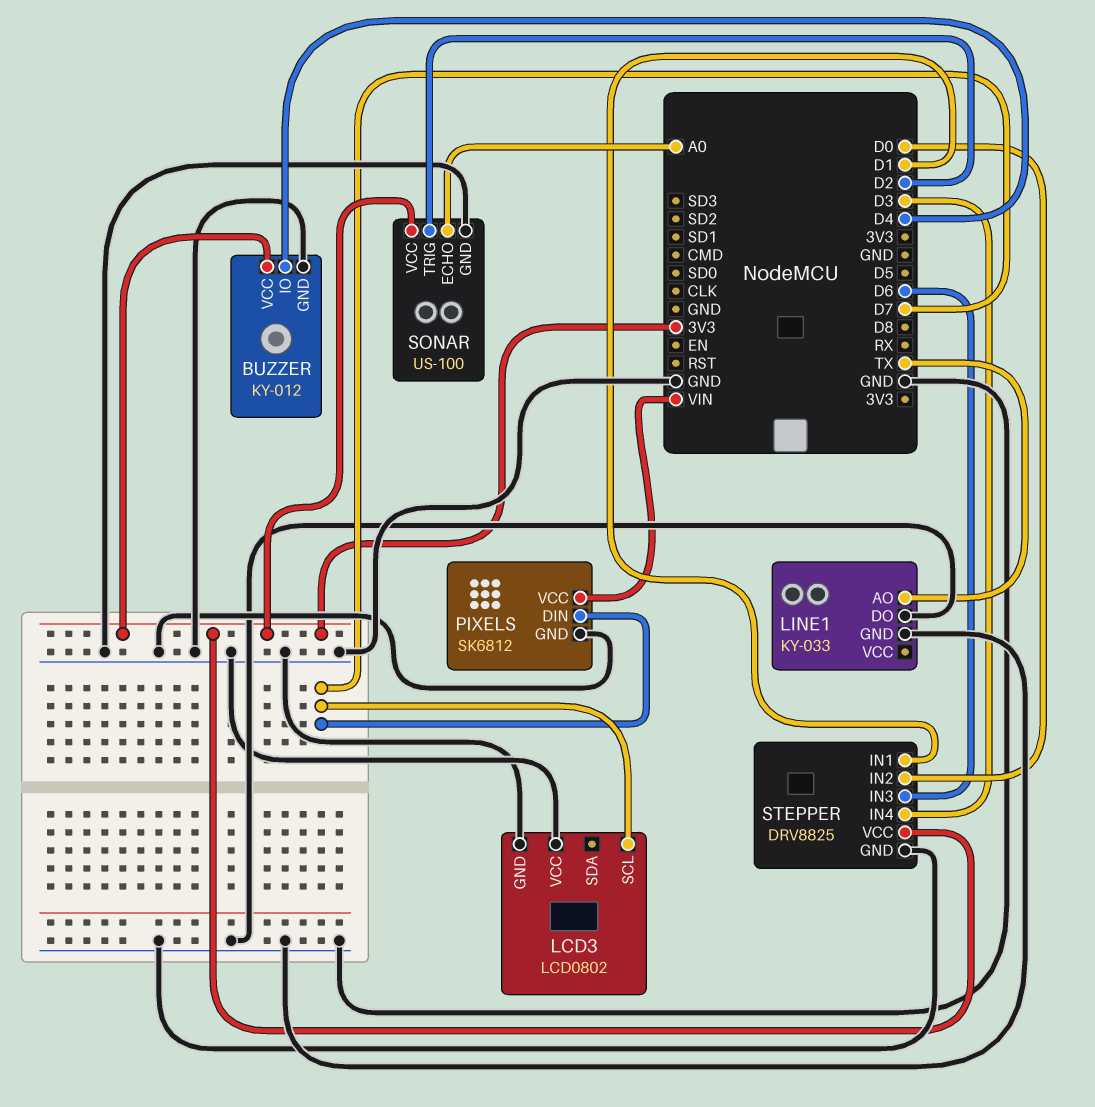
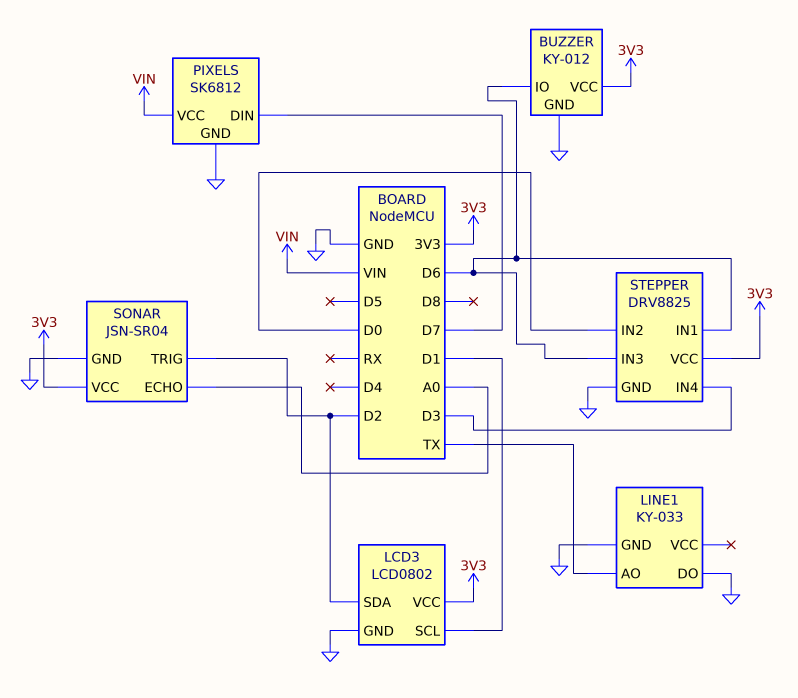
BUZZER pin IO: D4 -> D6
LCD3 pin SCL: D7 -> D1
LCD3 pin SDA: none -> D2
LCD3 pin VCC: GND -> 3V3
SONAR: US-100 -> JSN-SR04
STEPPER pin IN1: D1 -> D6

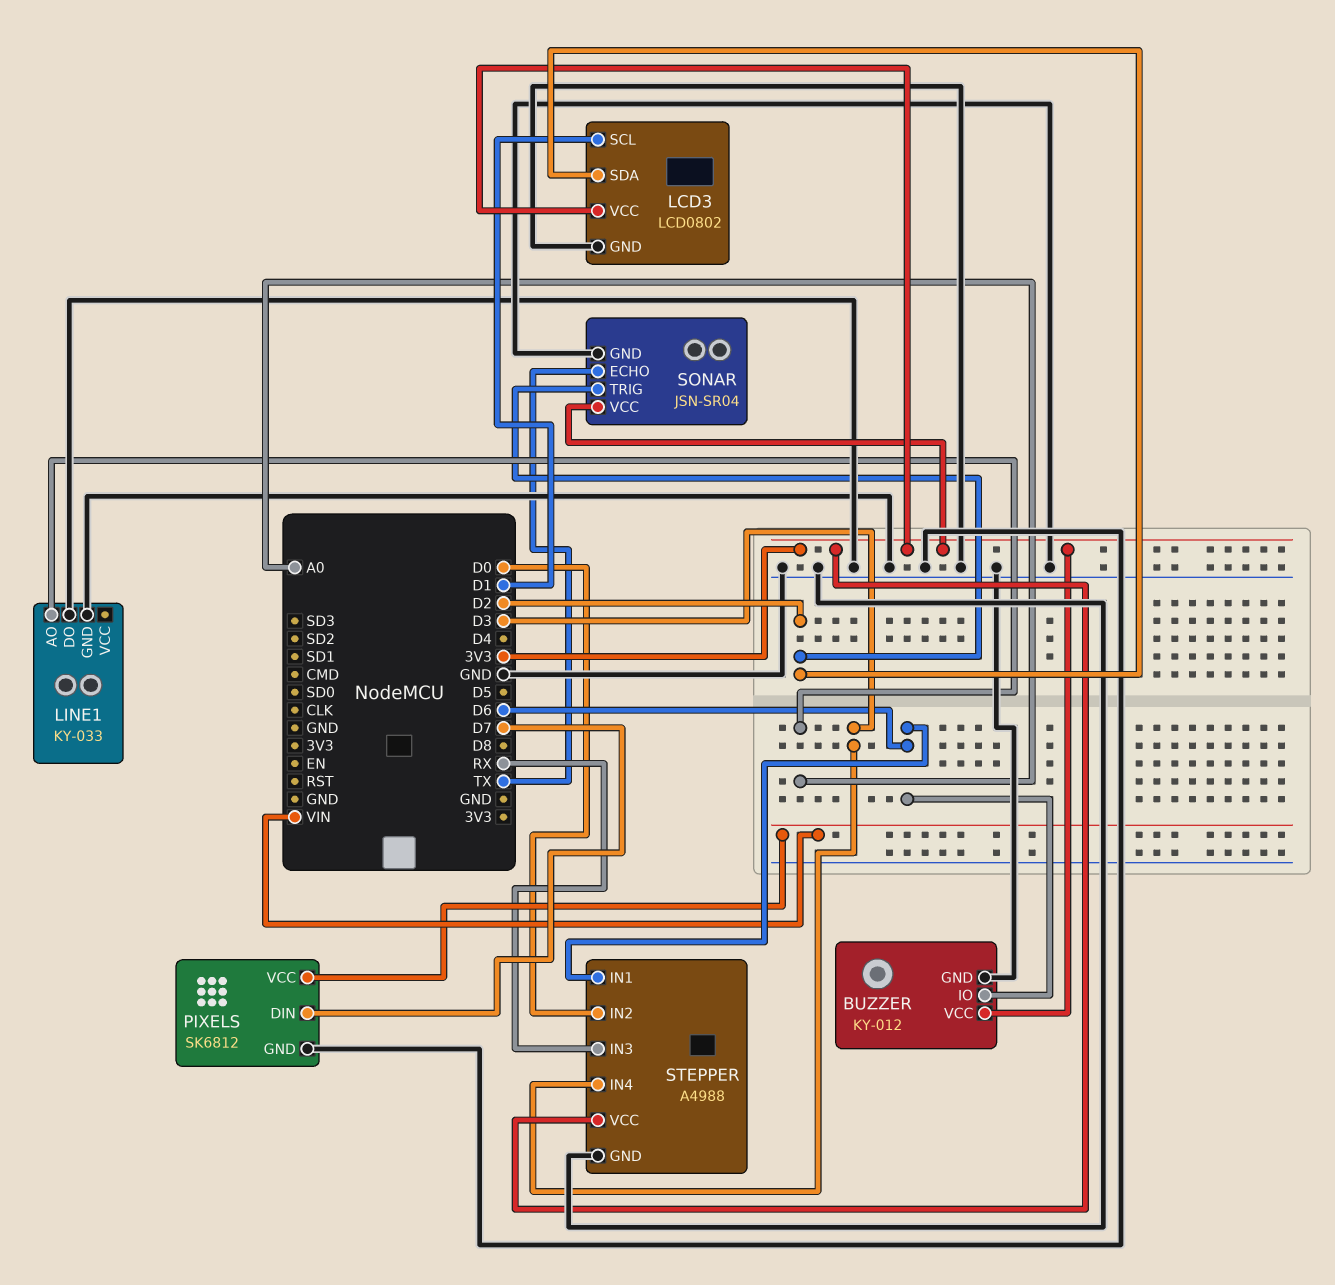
LINE1 pin AO: TX -> A0
SONAR pin ECHO: A0 -> TX
STEPPER: DRV8825 -> A4988
STEPPER pin IN3: D6 -> RX

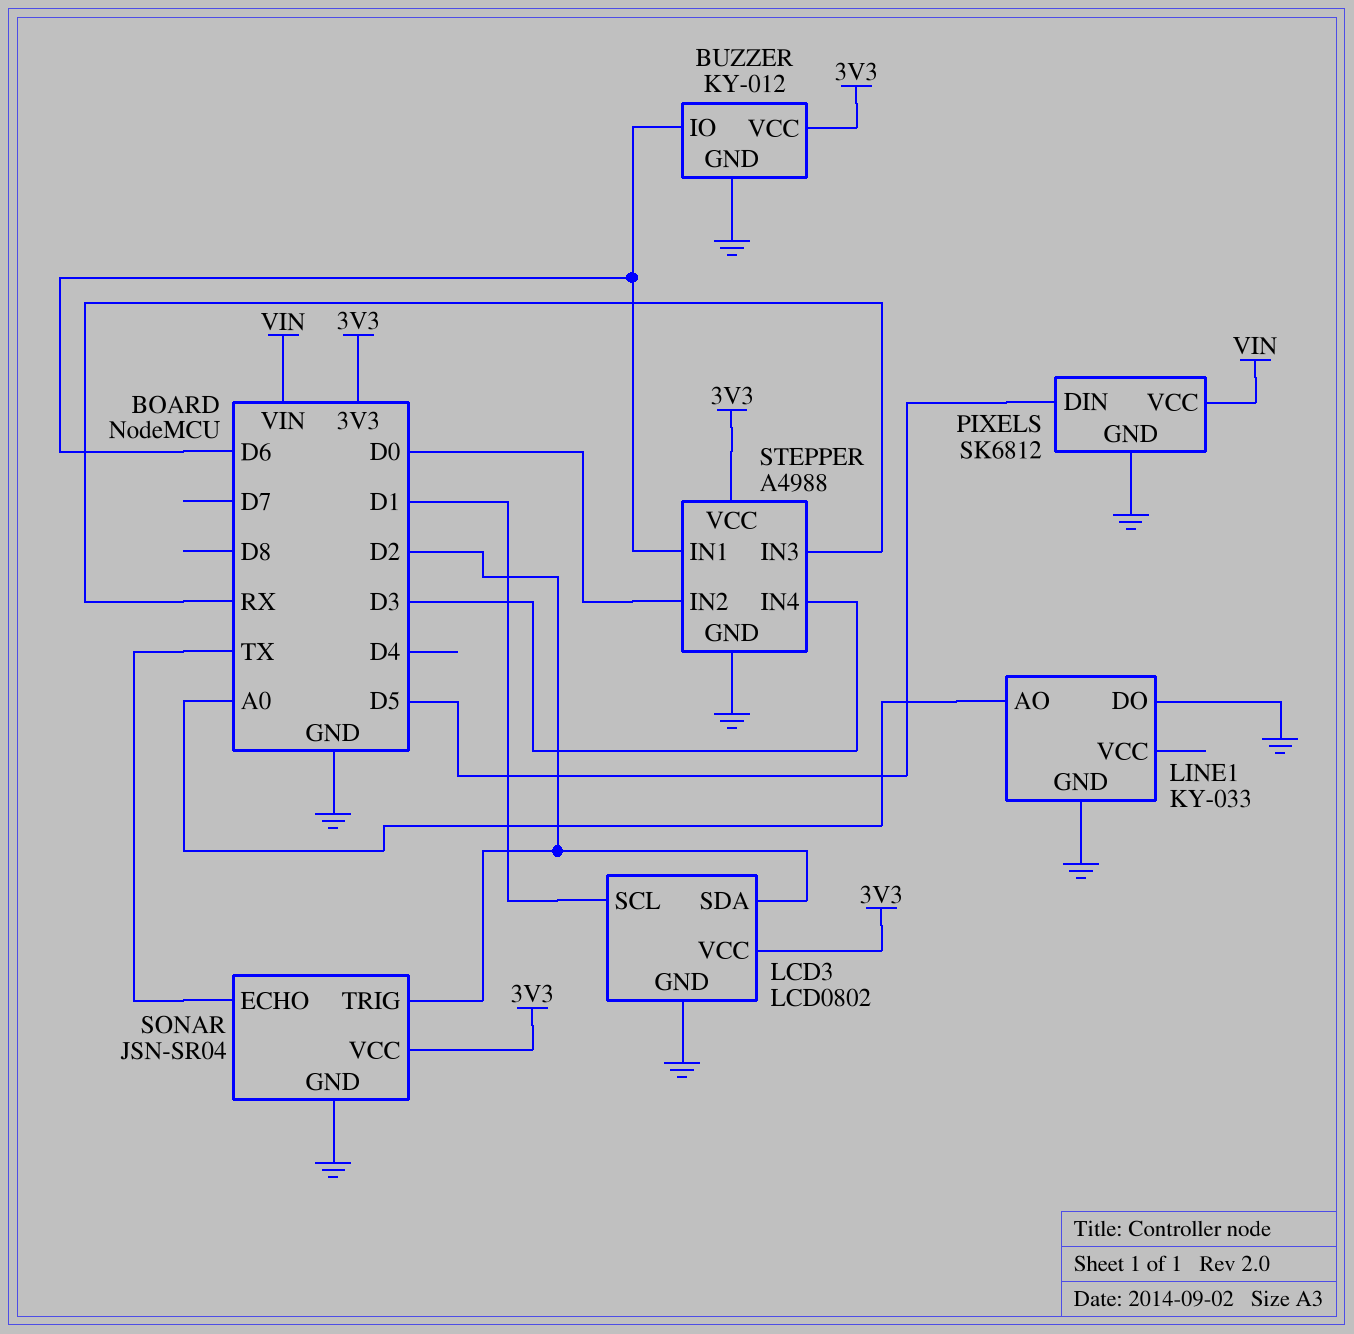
PIXELS pin DIN: D7 -> D5

